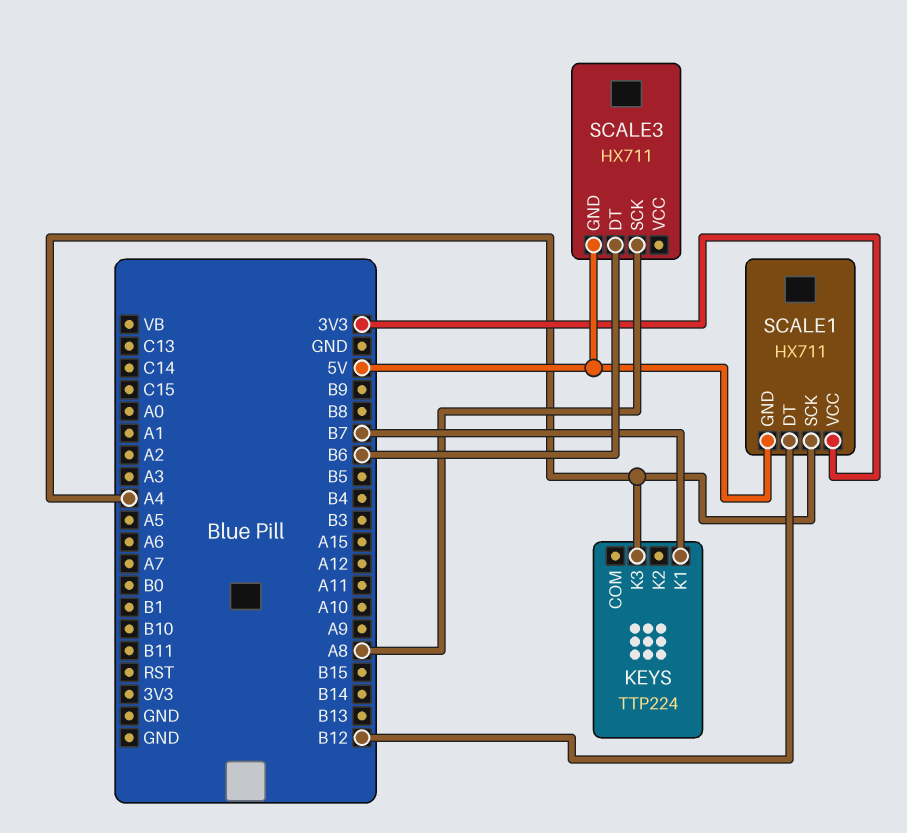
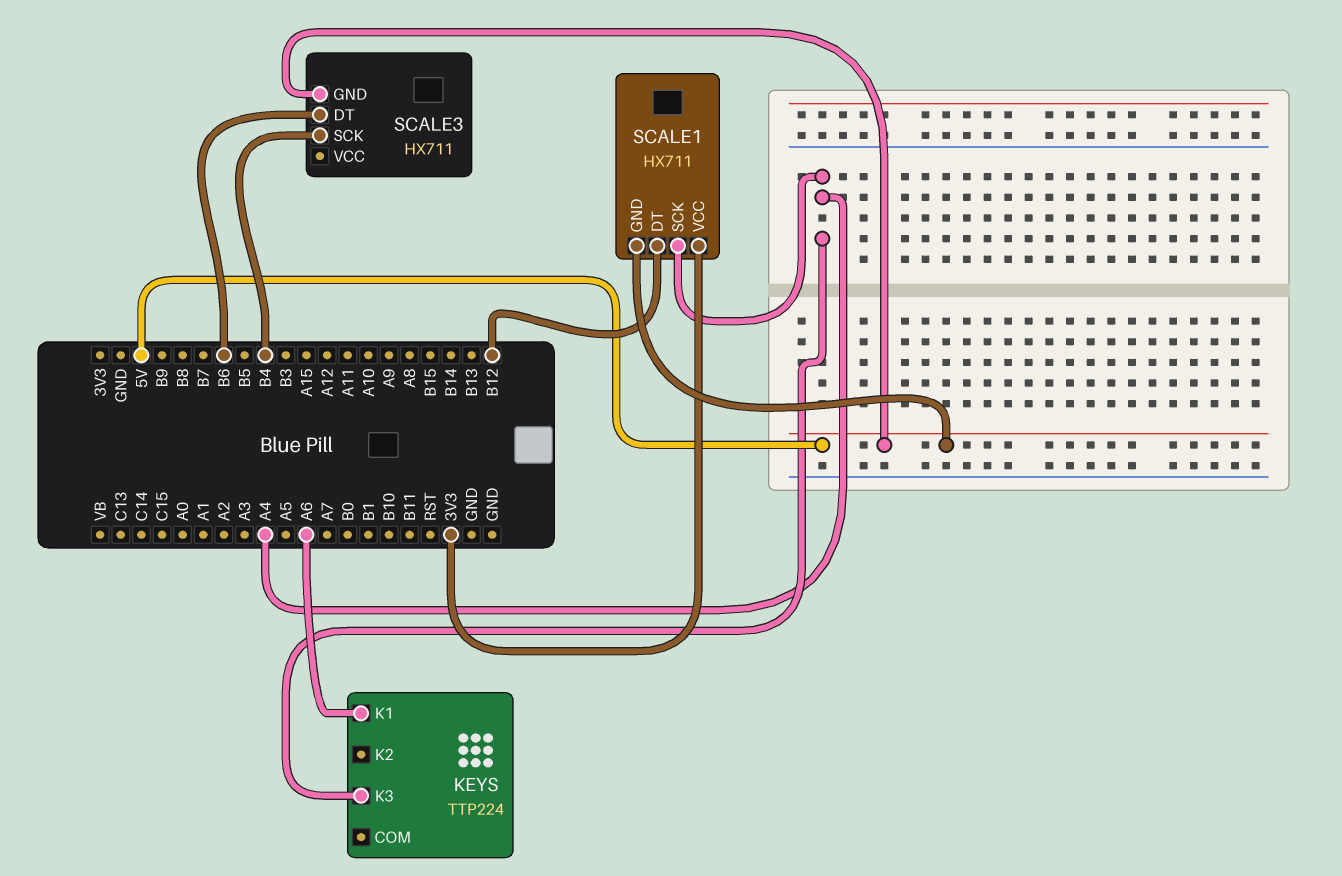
KEYS pin K1: B7 -> A6
SCALE3 pin SCK: A8 -> B4

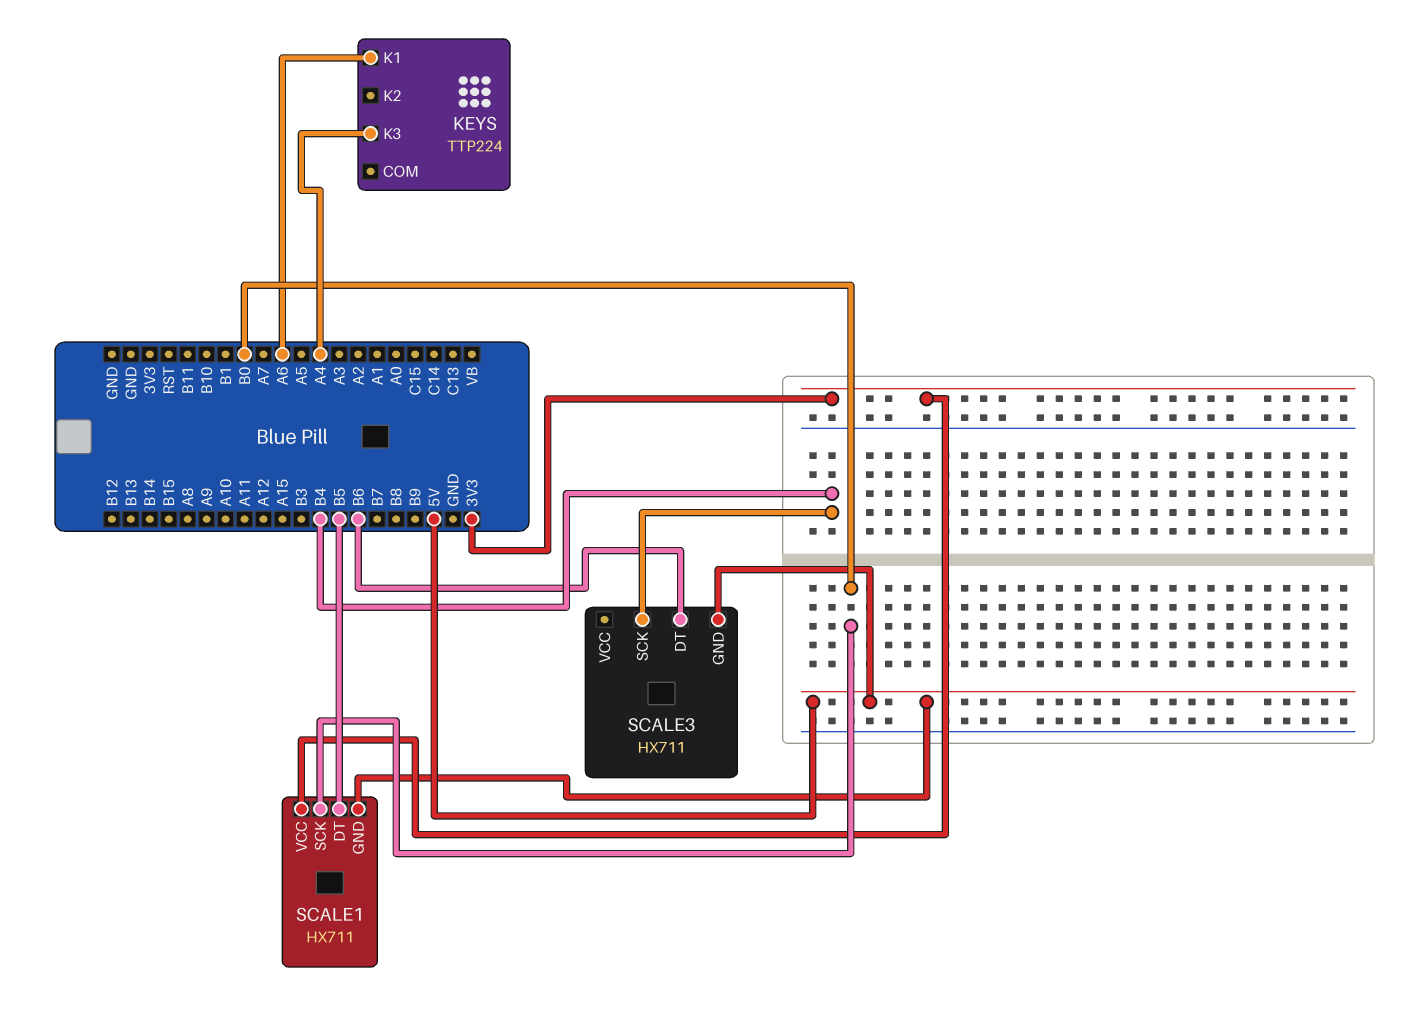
SCALE1 pin DT: B12 -> B5
SCALE1 pin SCK: A4 -> B0

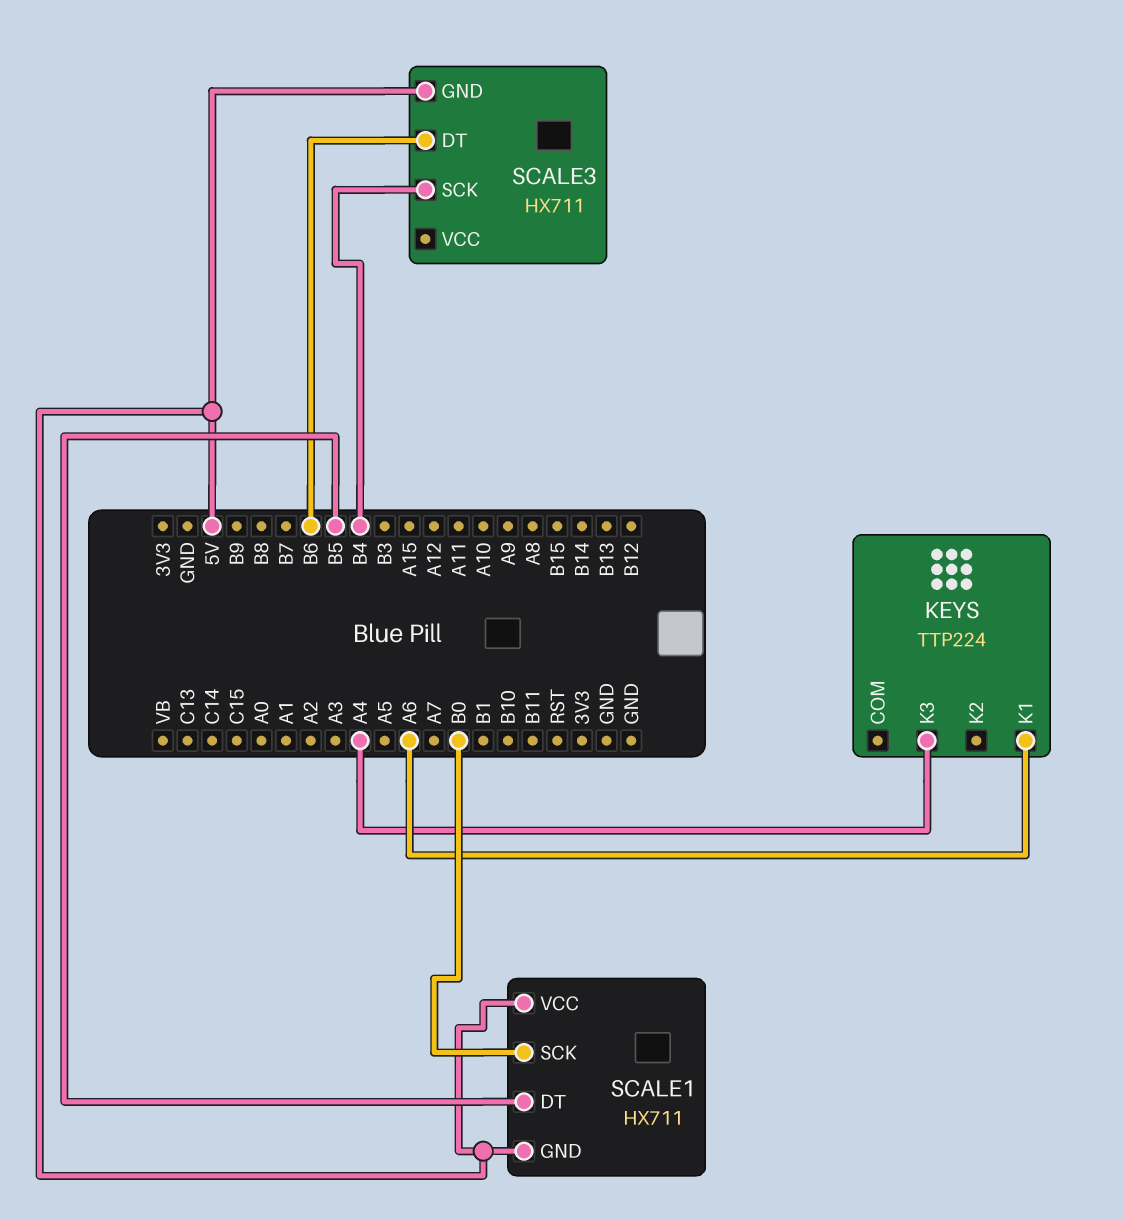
SCALE1 pin VCC: 3V3 -> 5V

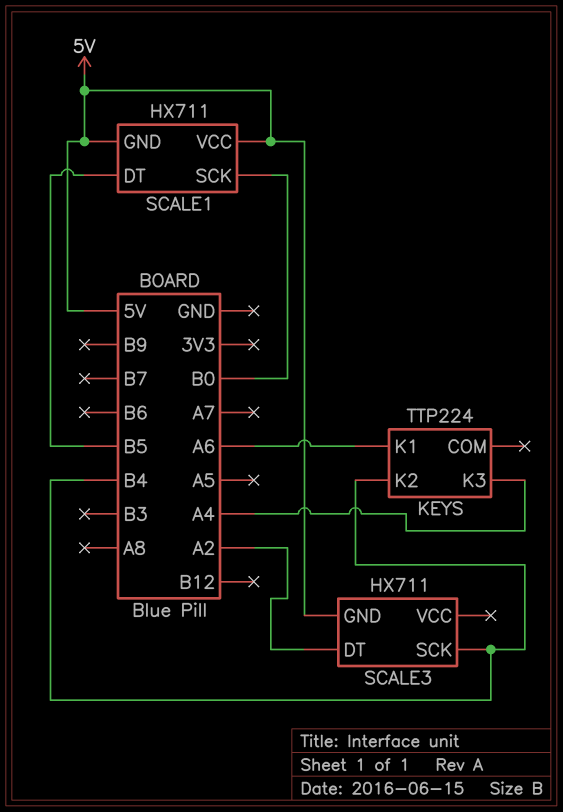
KEYS pin K2: none -> B4
SCALE3 pin DT: B6 -> A2

